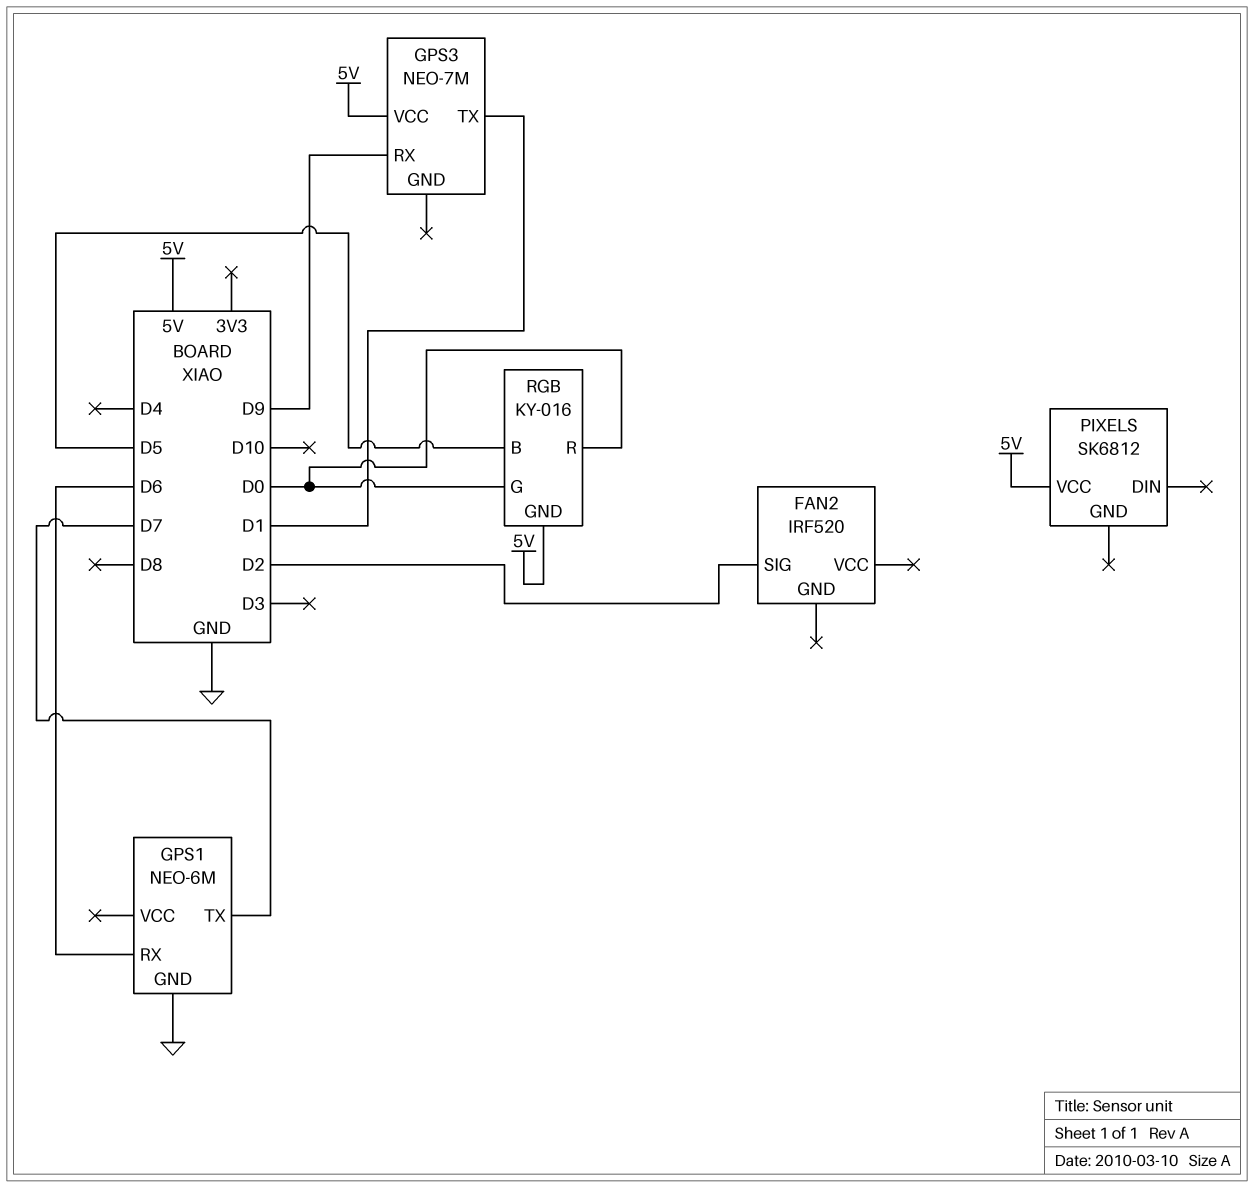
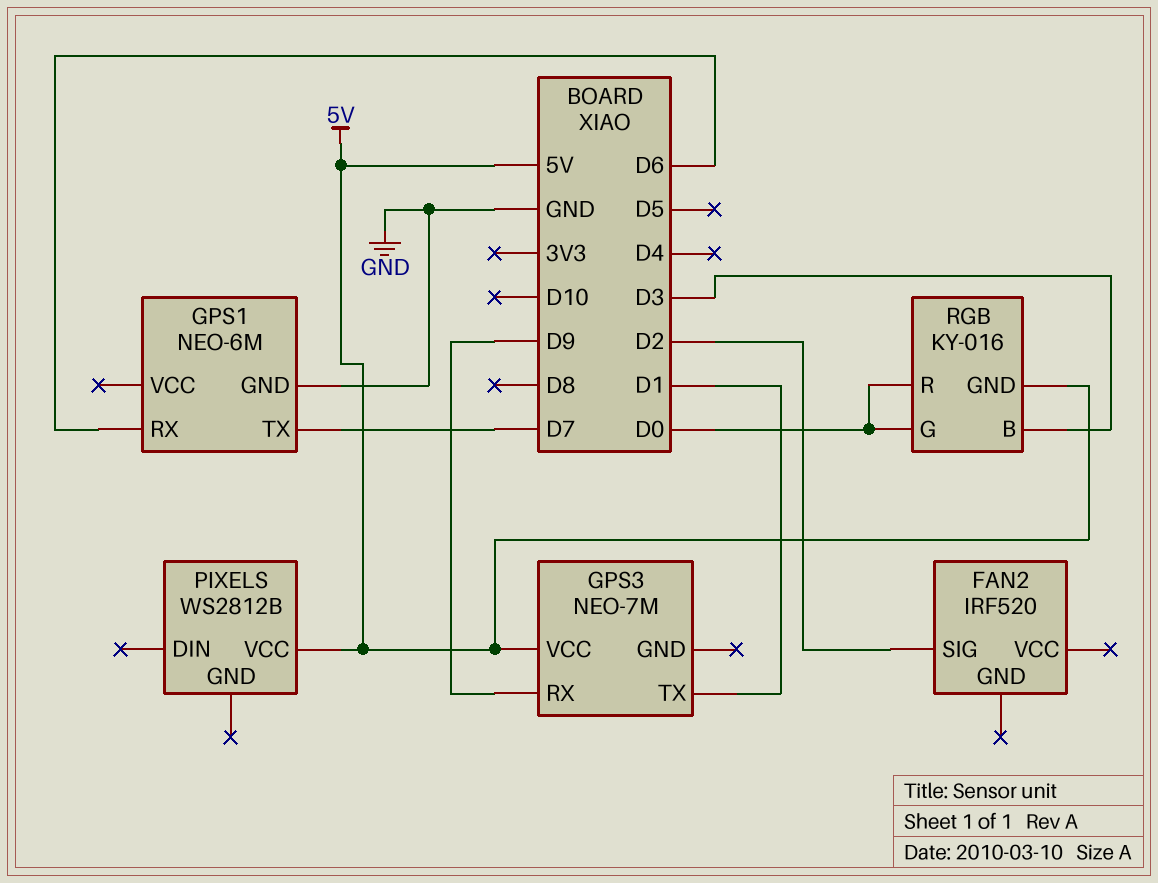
PIXELS: SK6812 -> WS2812B
RGB pin B: D5 -> D3

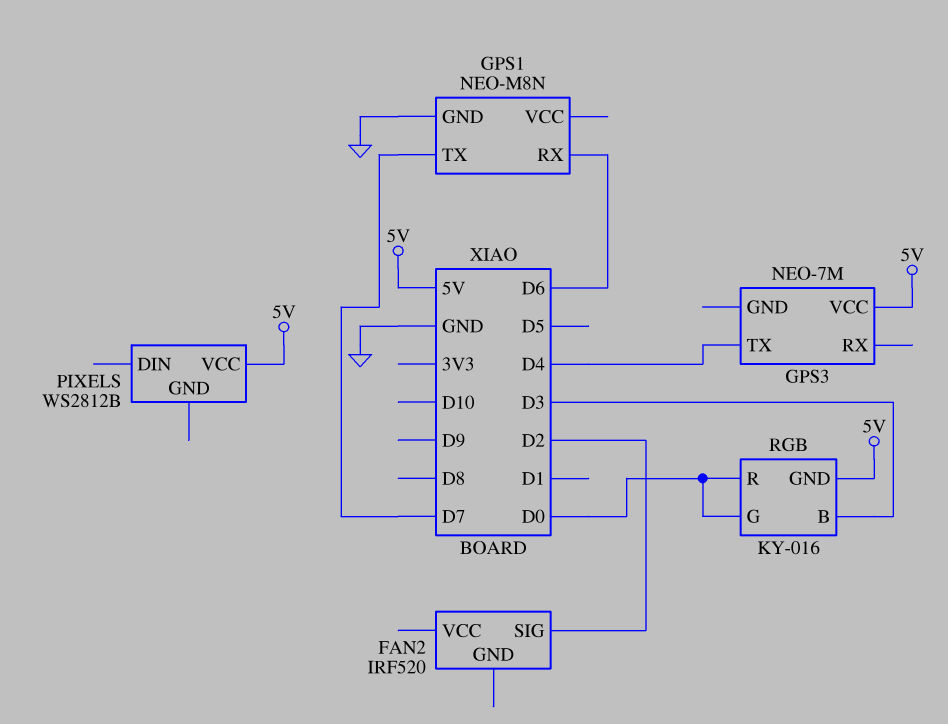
GPS1: NEO-6M -> NEO-M8N
GPS3 pin RX: D9 -> none
GPS3 pin TX: D1 -> D4

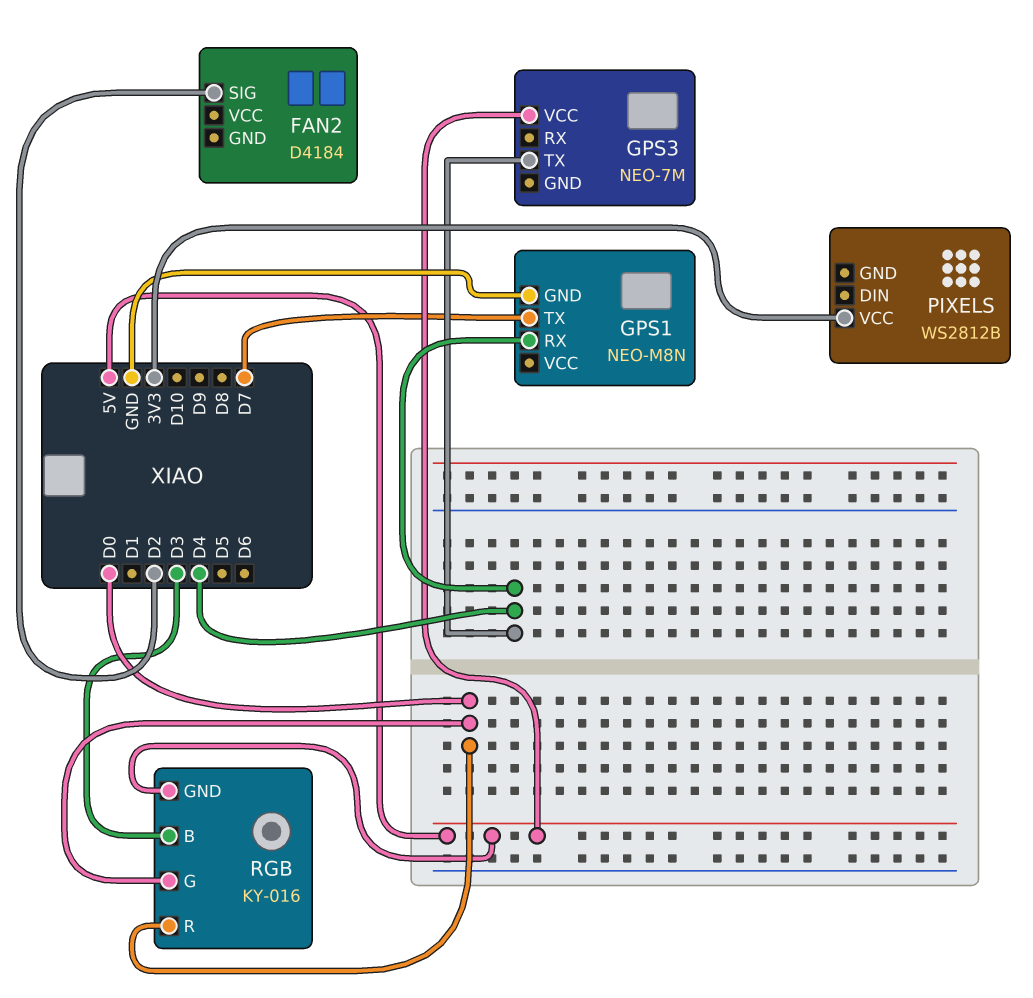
FAN2: IRF520 -> D4184
GPS1 pin RX: D6 -> D4
PIXELS pin VCC: 5V -> 3V3

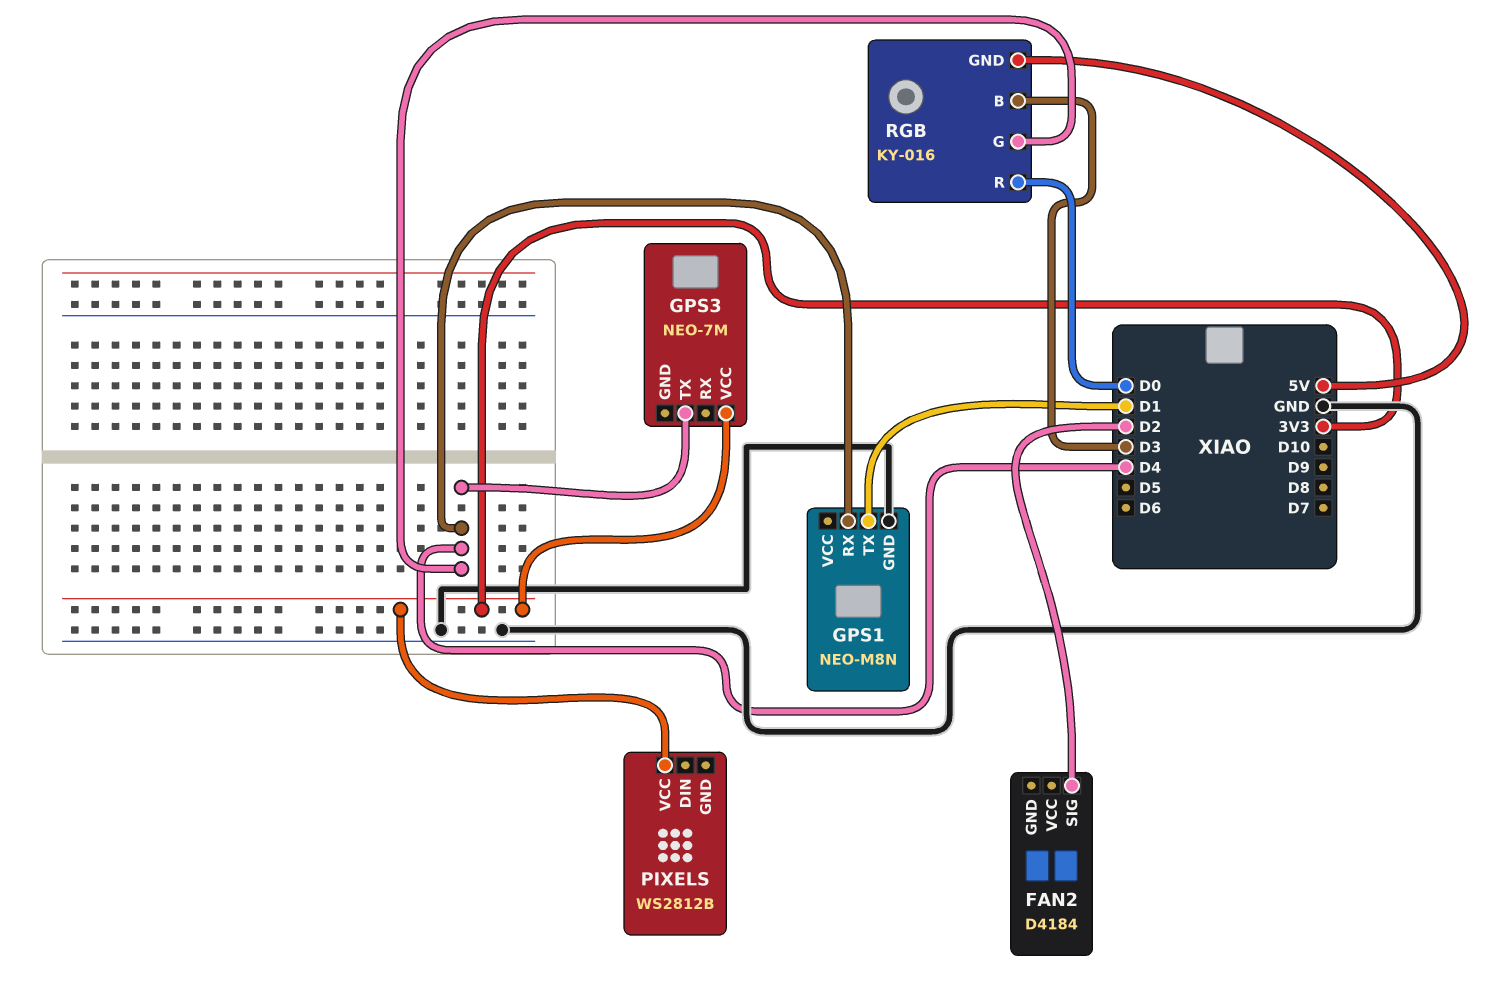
GPS1 pin TX: D7 -> D1
GPS3 pin VCC: 5V -> 3V3
RGB pin G: D0 -> D4

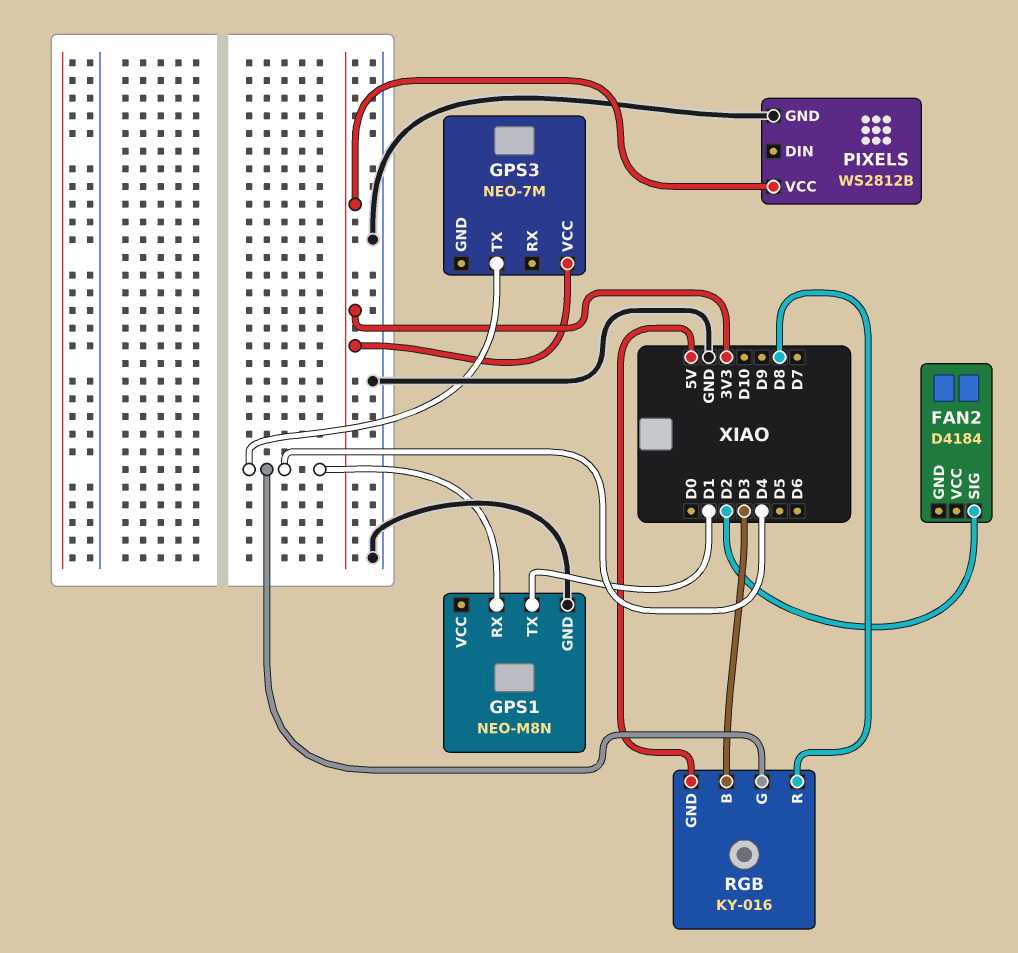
PIXELS pin GND: none -> GND
RGB pin R: D0 -> D8

